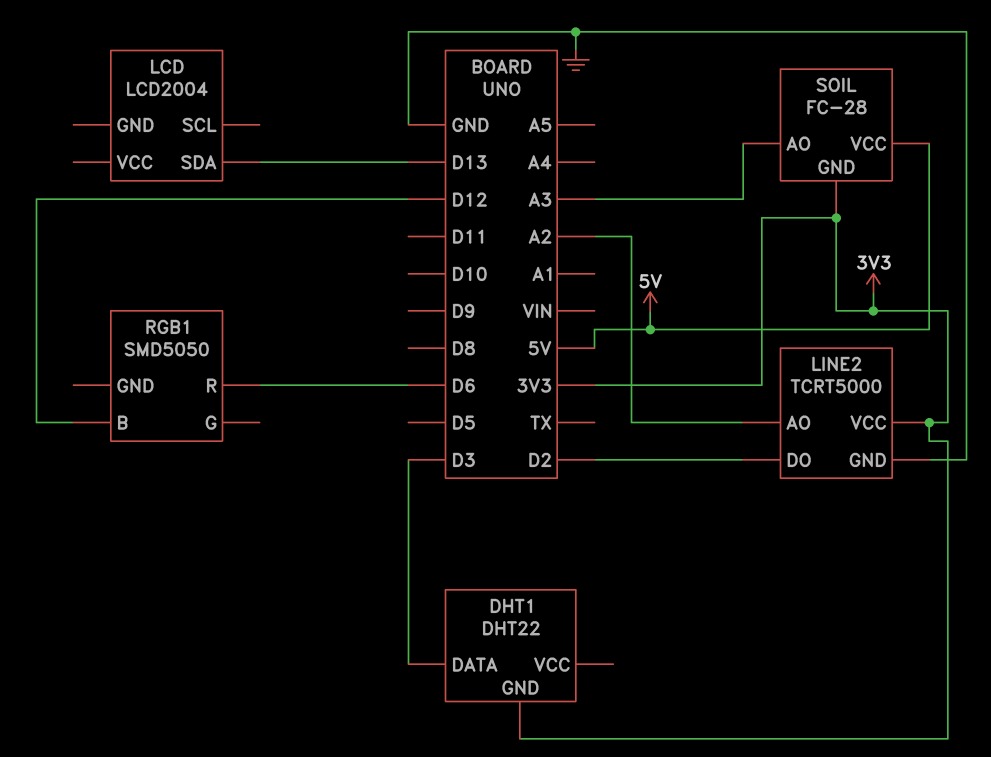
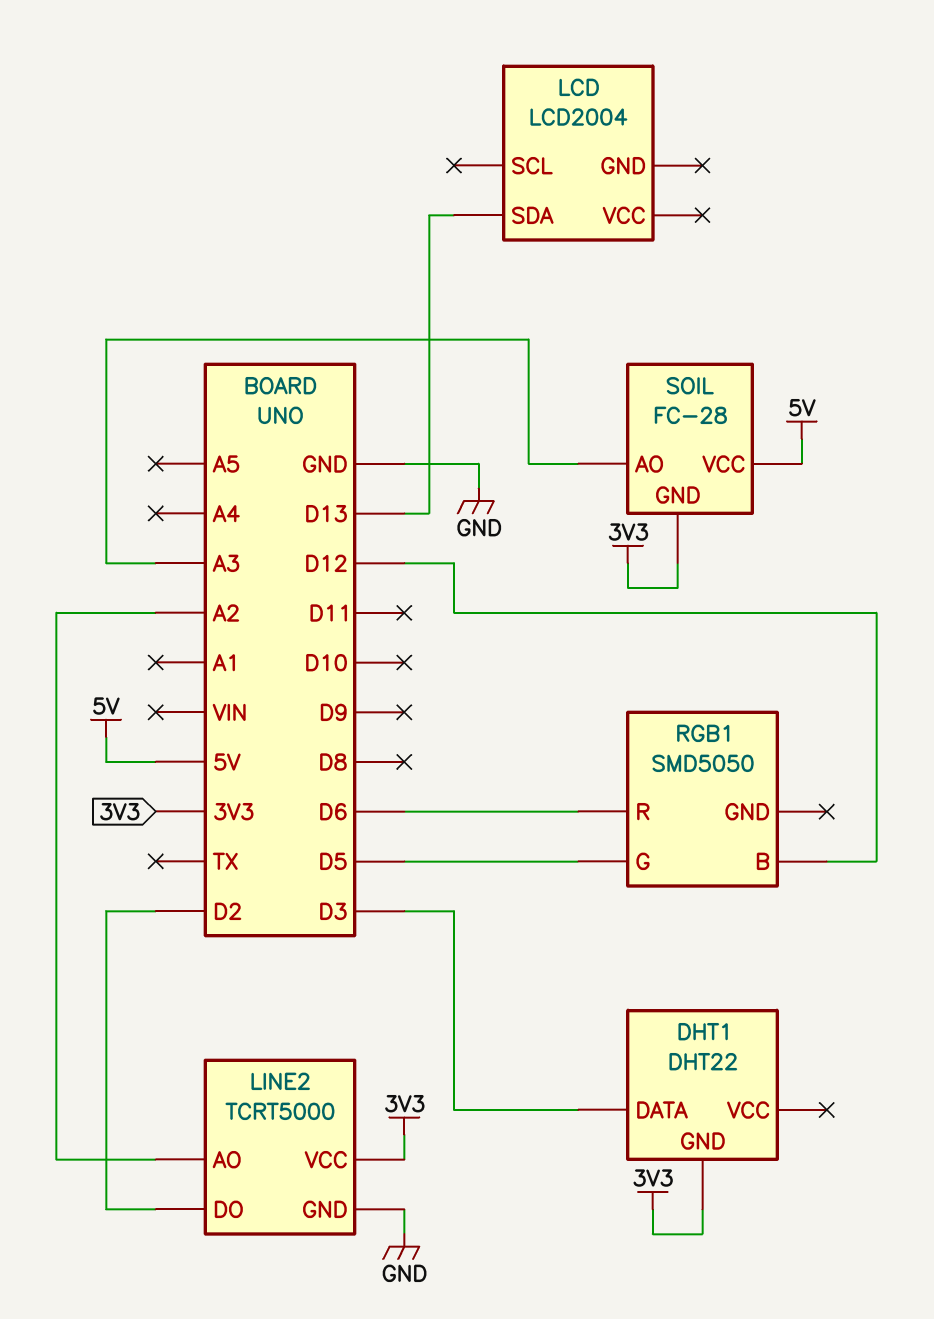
RGB1 pin G: none -> D5

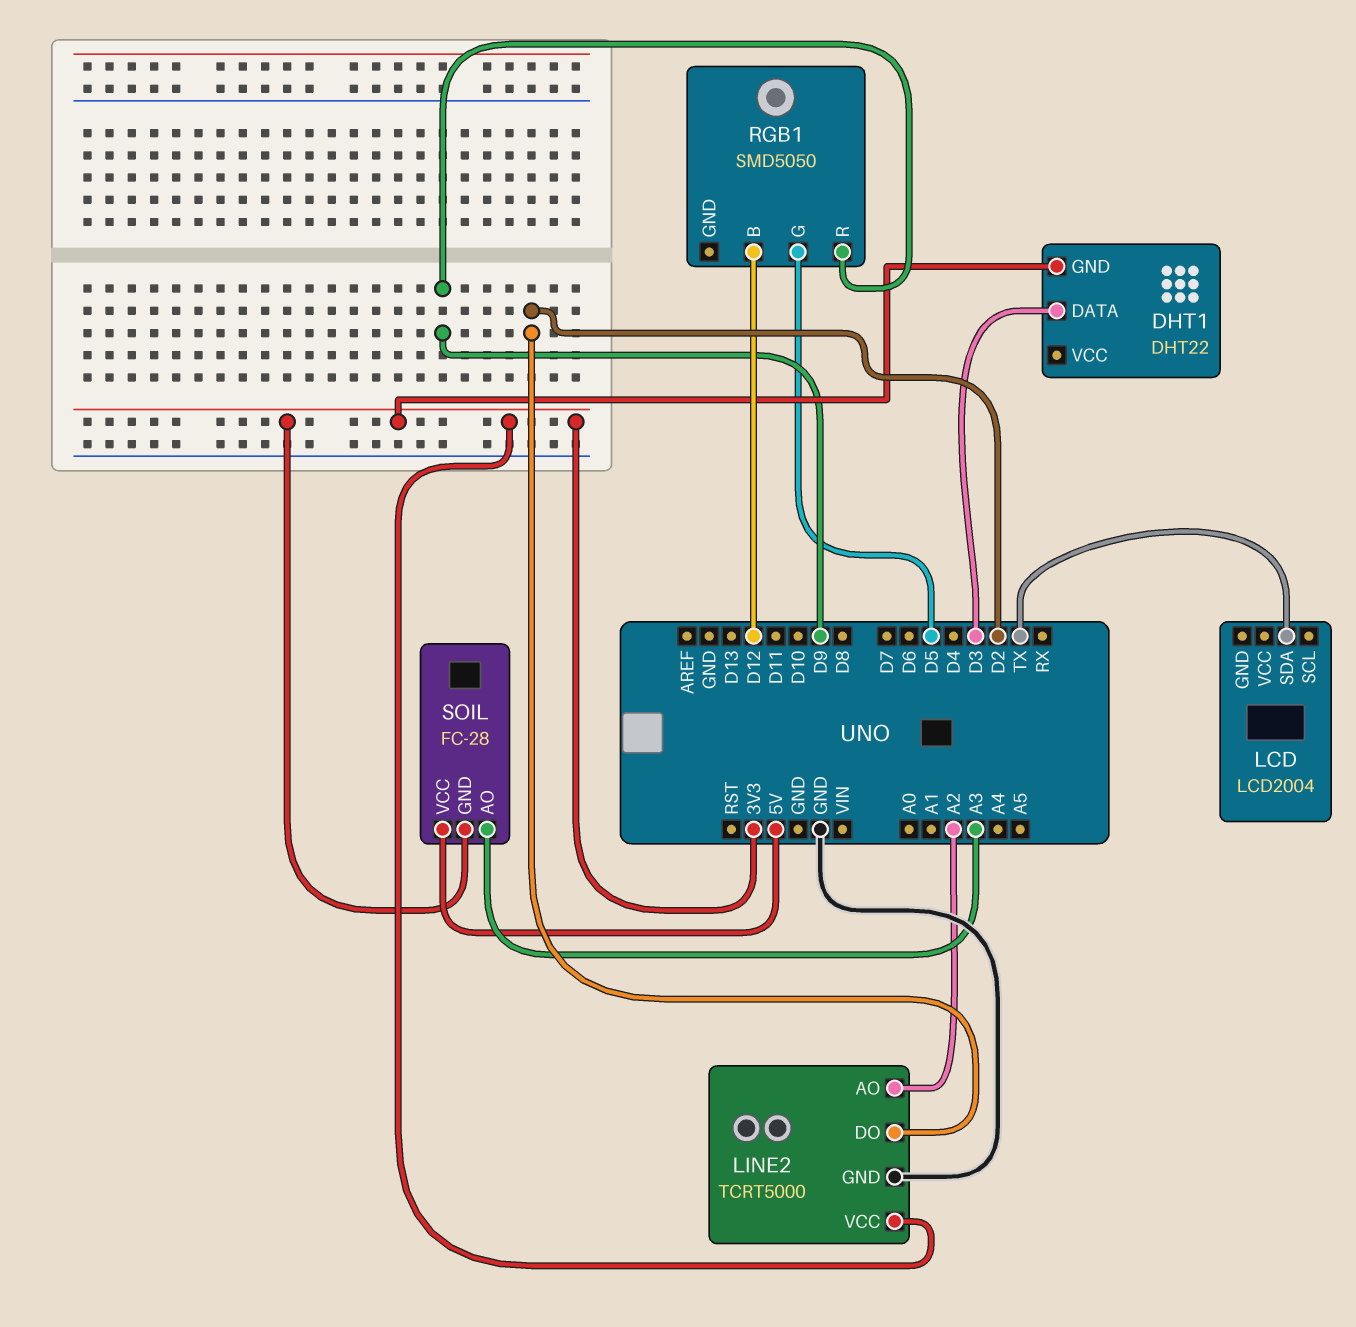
LCD pin SDA: D13 -> TX
RGB1 pin R: D6 -> D9

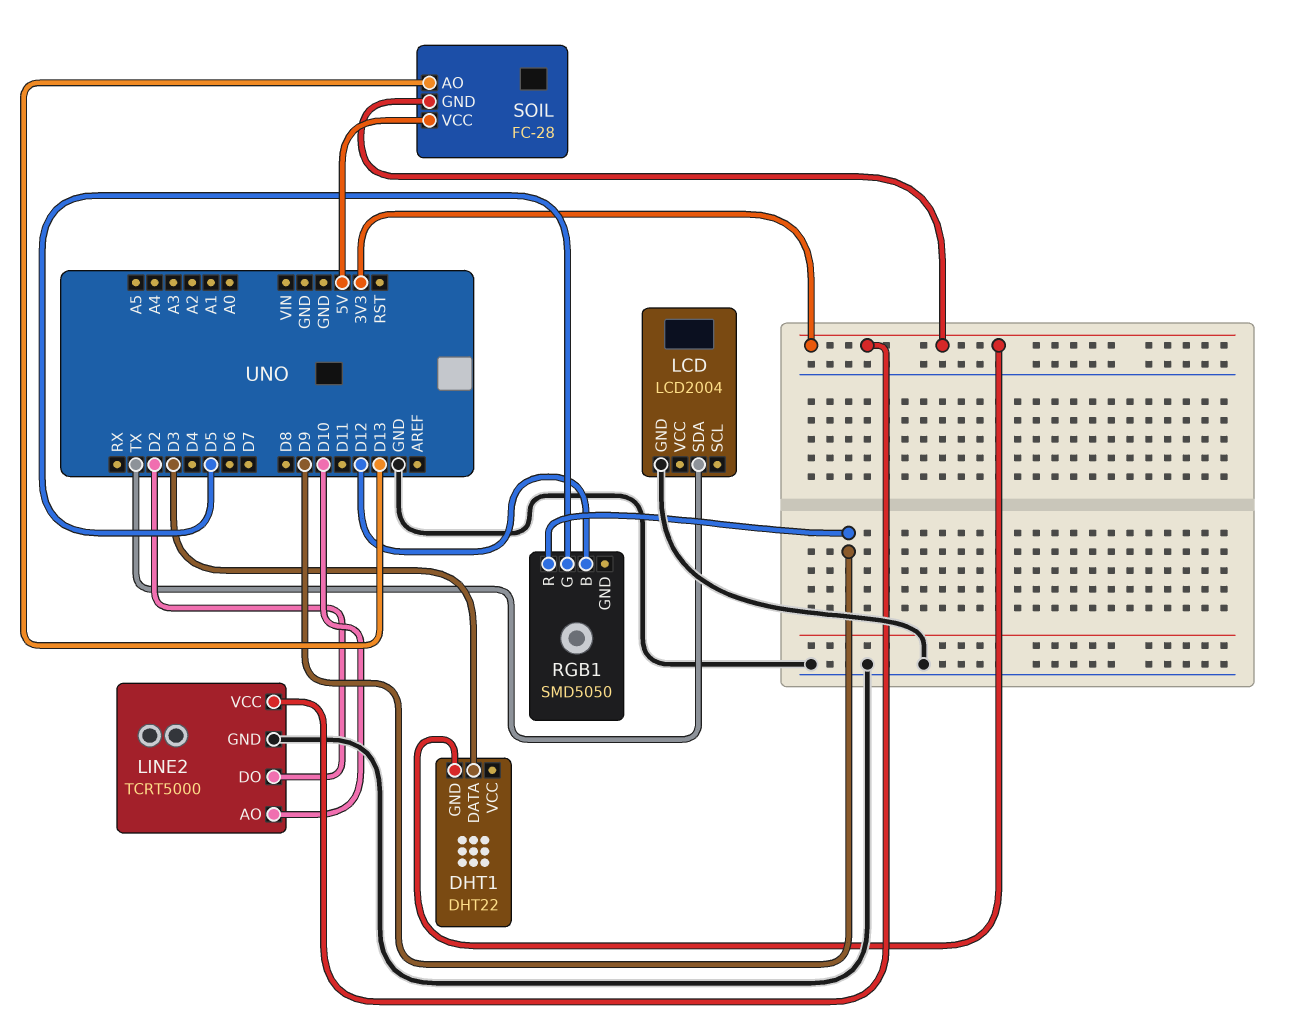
LCD pin GND: none -> GND
LINE2 pin AO: A2 -> D10
SOIL pin AO: A3 -> D13

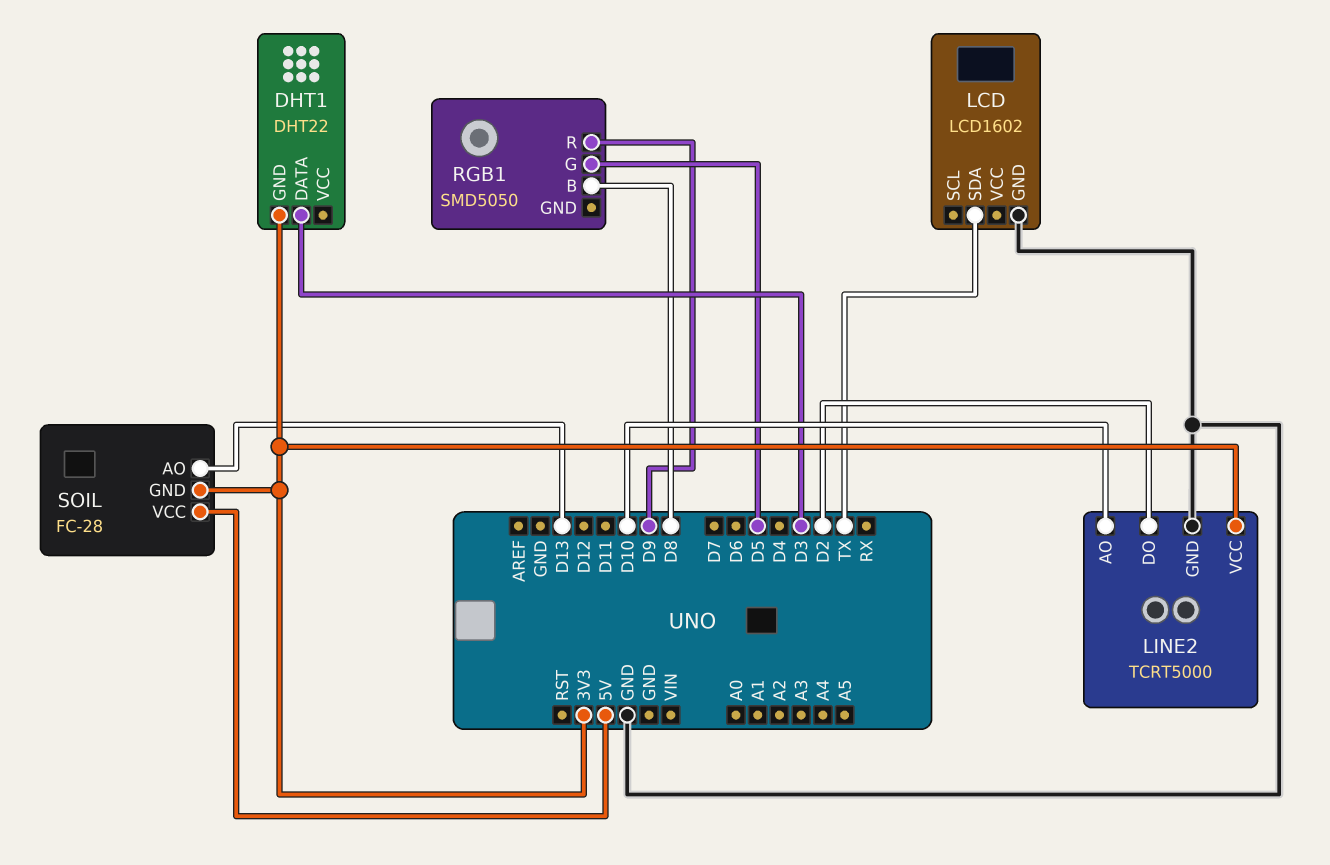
LCD: LCD2004 -> LCD1602
RGB1 pin B: D12 -> D8

